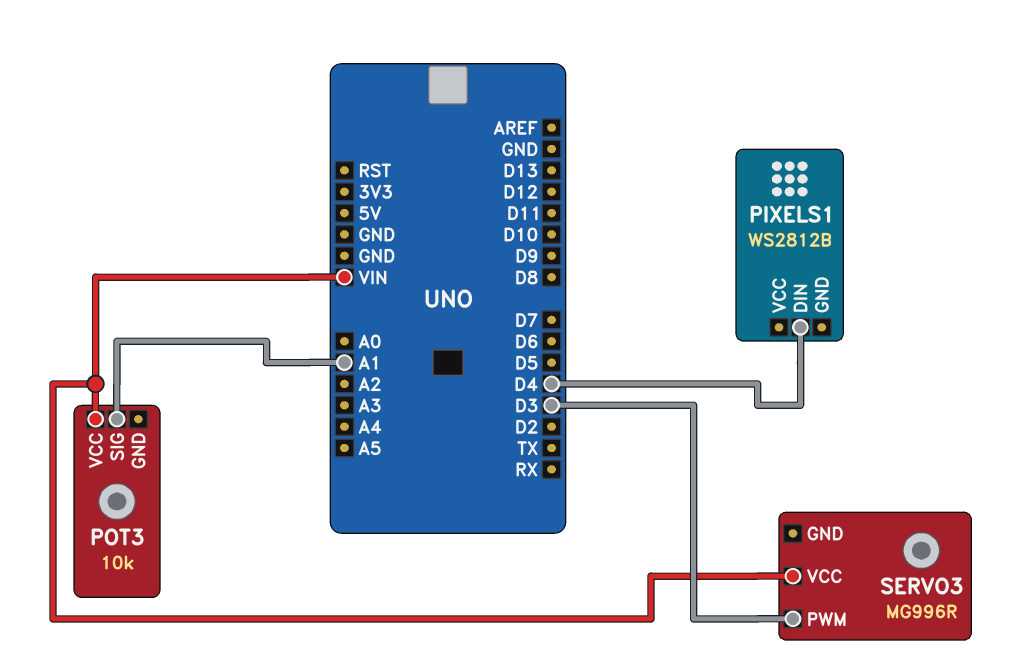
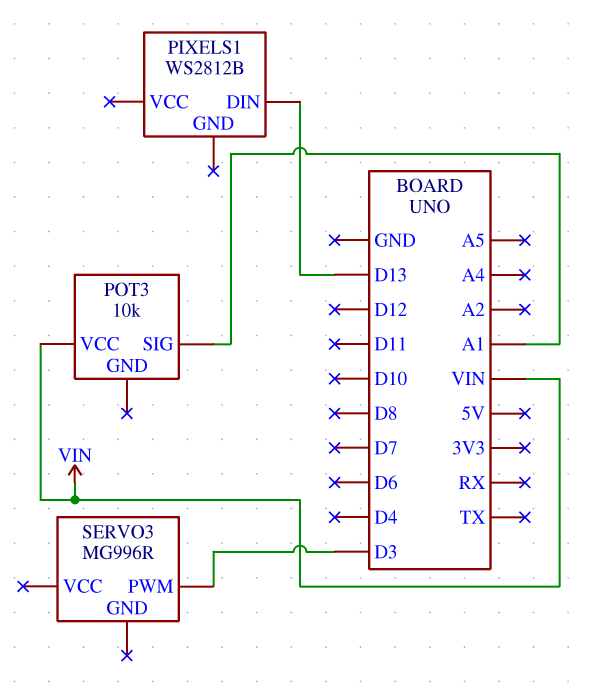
PIXELS1 pin DIN: D4 -> D13
SERVO3 pin VCC: VIN -> none

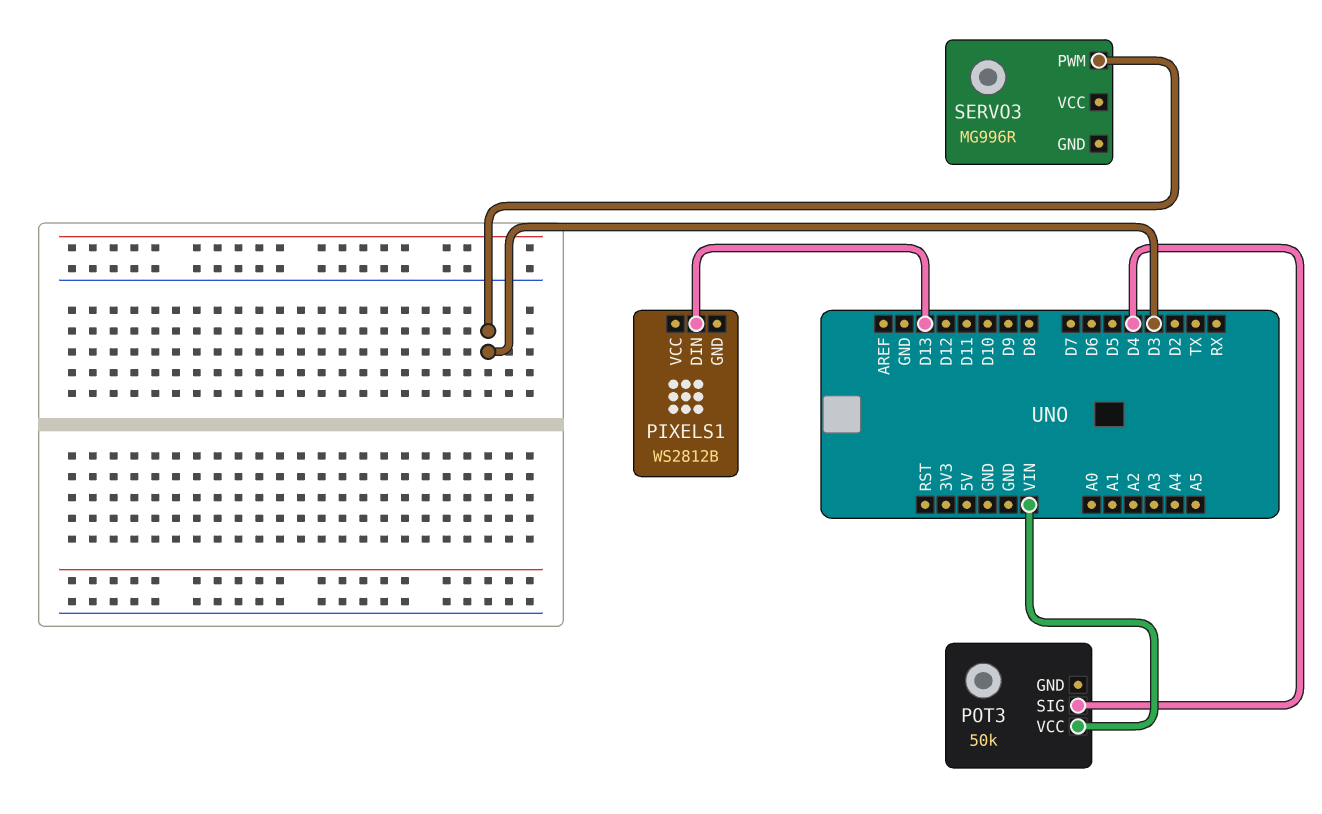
POT3: 10k -> 50k
POT3 pin SIG: A1 -> D4

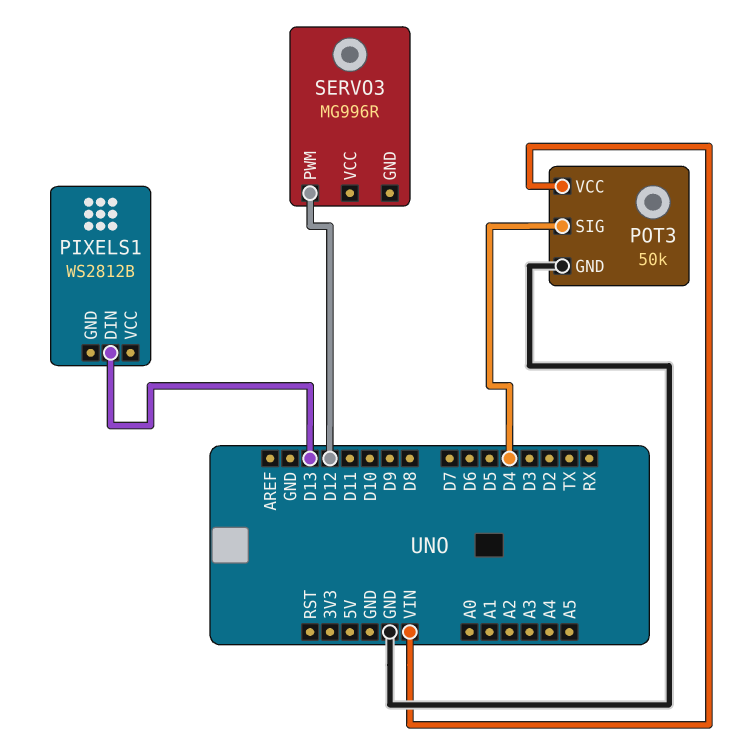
POT3 pin GND: none -> GND
SERVO3 pin PWM: D3 -> D12

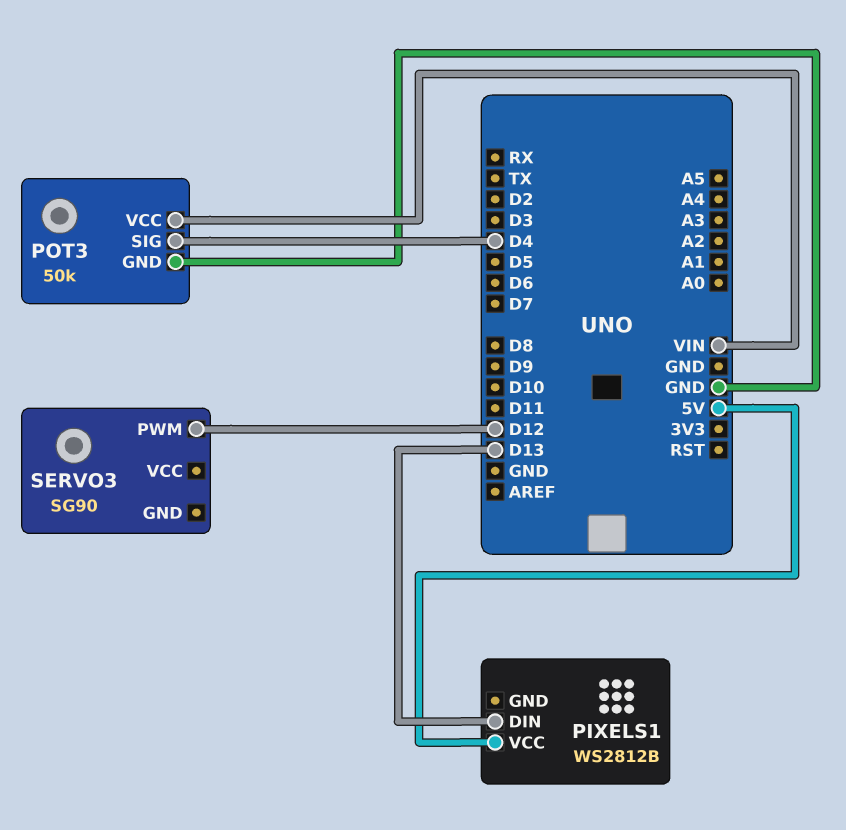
PIXELS1 pin VCC: none -> 5V
SERVO3: MG996R -> SG90

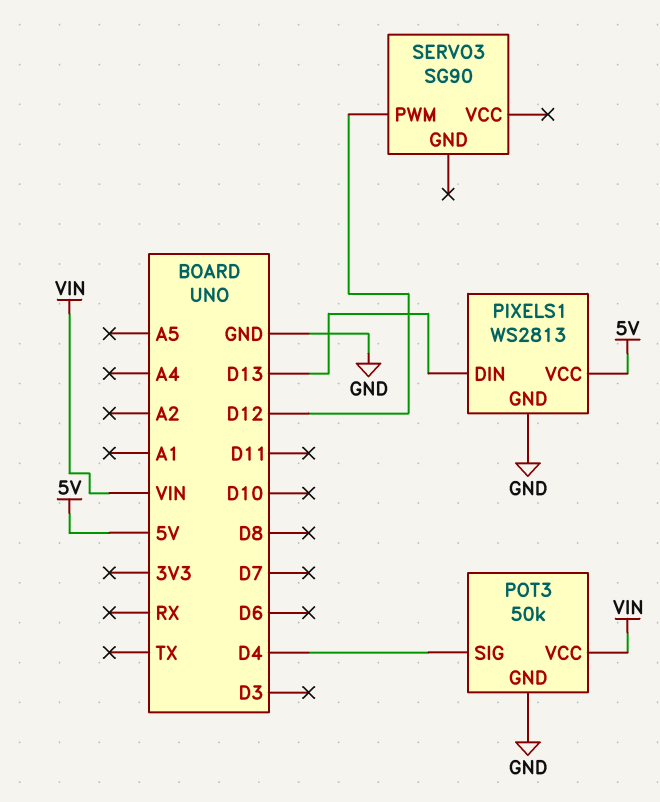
PIXELS1: WS2812B -> WS2813
PIXELS1 pin GND: none -> GND

